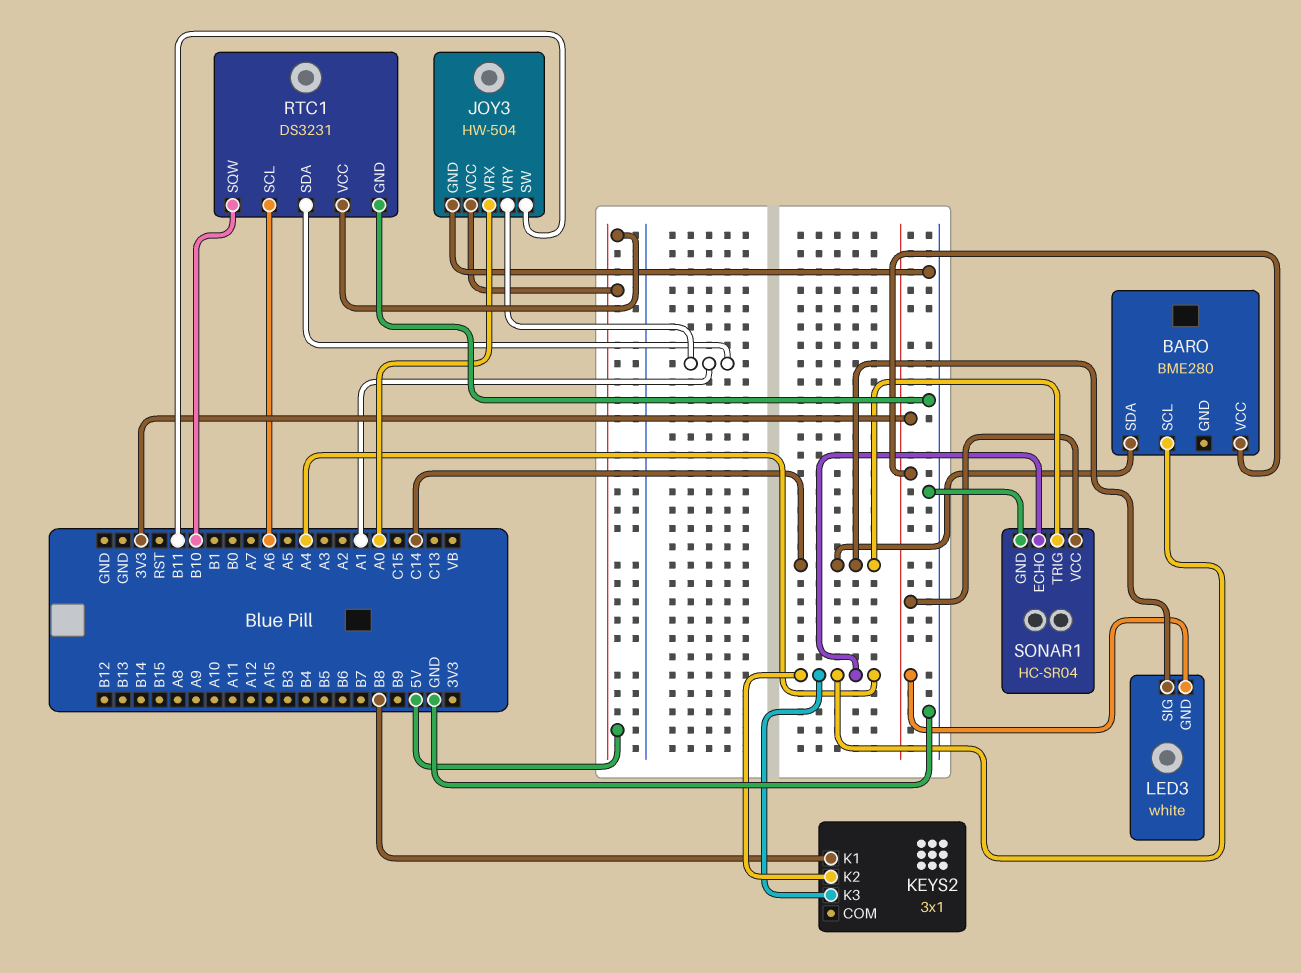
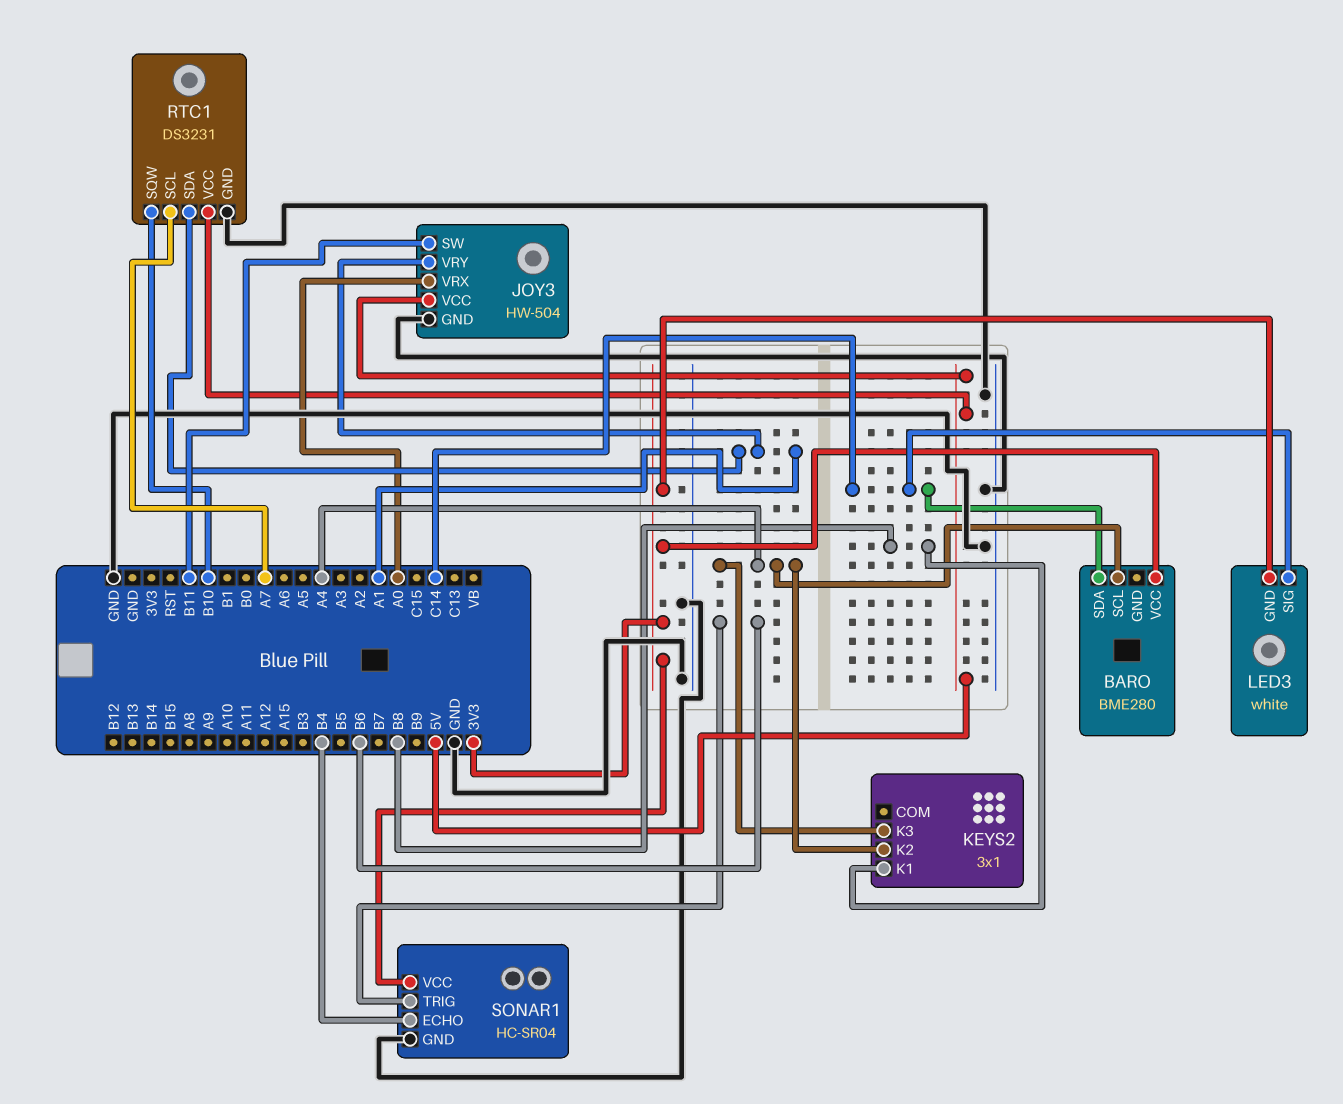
RTC1 pin SCL: A6 -> A7
SONAR1 pin ECHO: A4 -> B4
SONAR1 pin TRIG: C14 -> B6

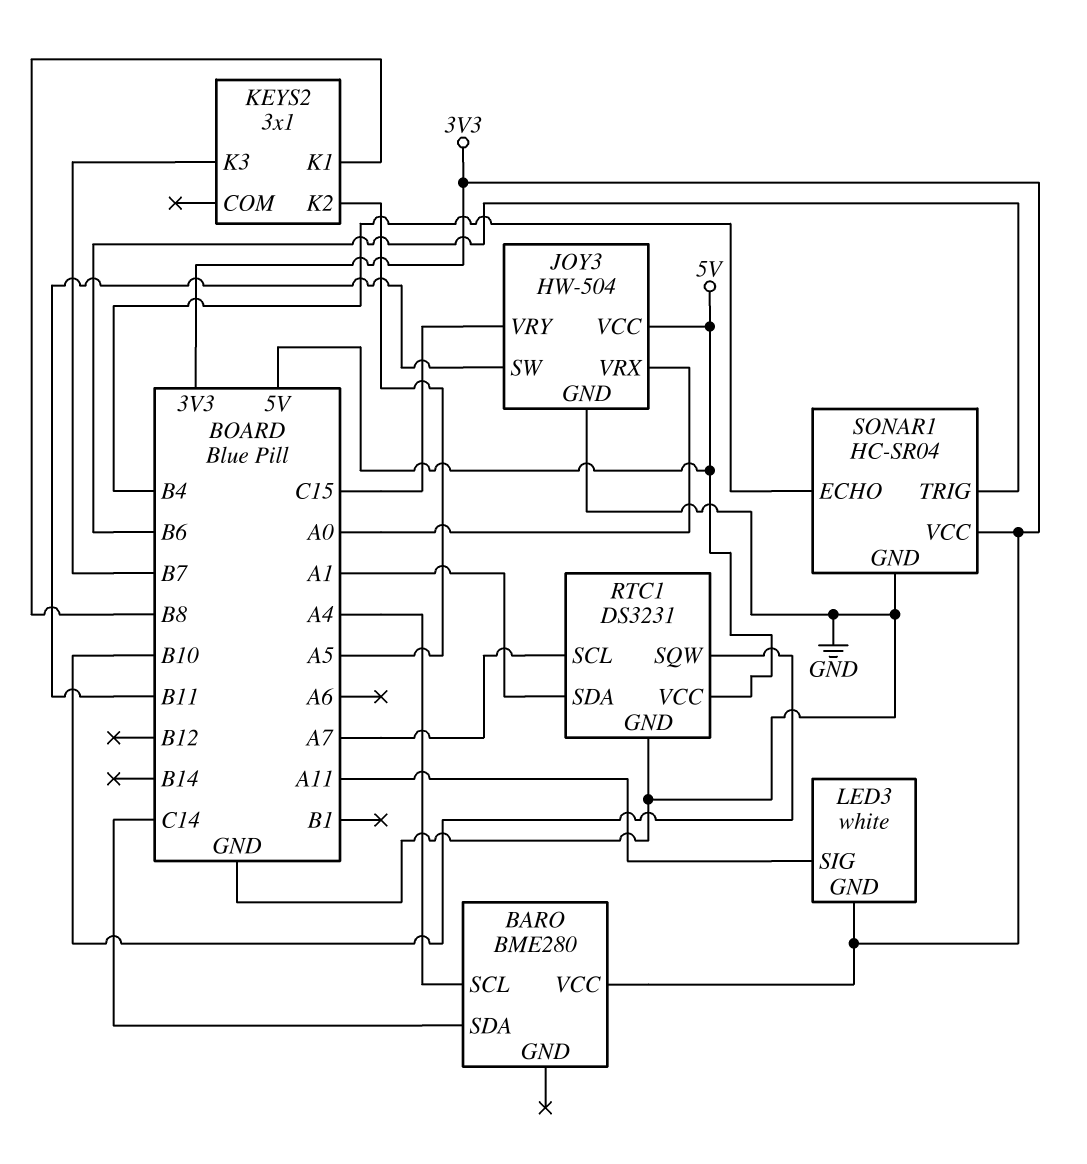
JOY3 pin VRY: A1 -> C15
KEYS2 pin K2: A4 -> A5
KEYS2 pin K3: A4 -> B7
LED3 pin SIG: C14 -> A11

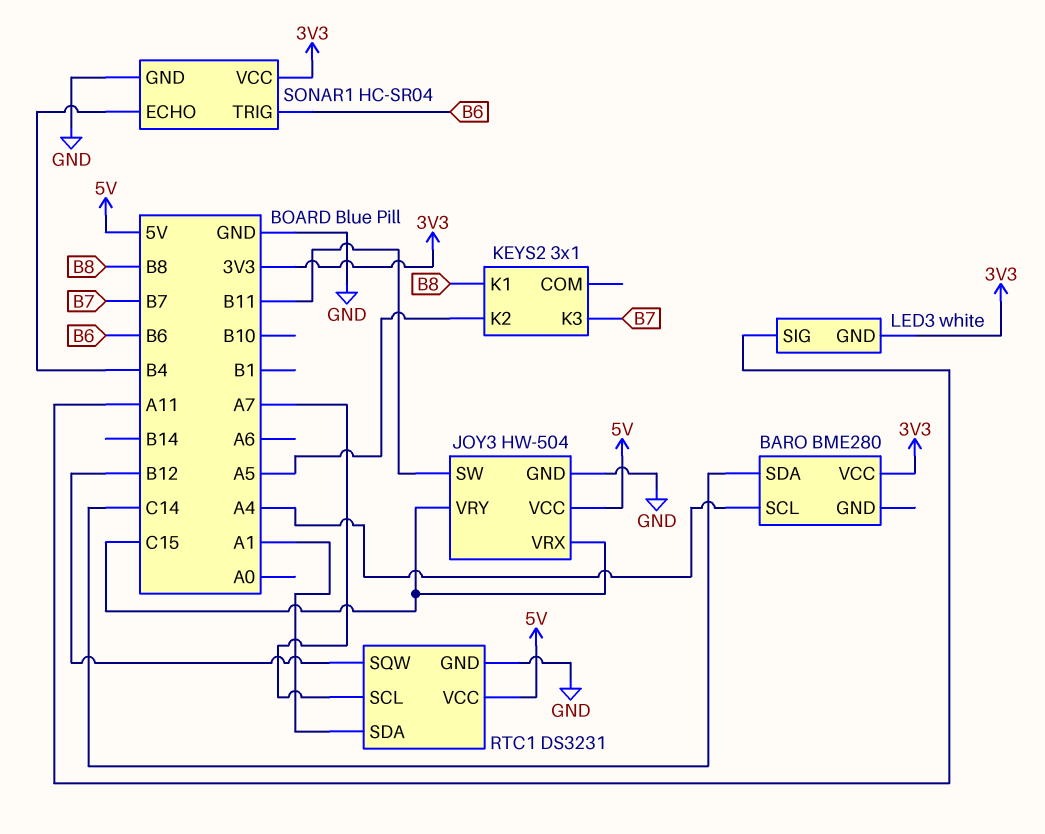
JOY3 pin VRX: A0 -> C15
RTC1 pin SQW: B10 -> B12

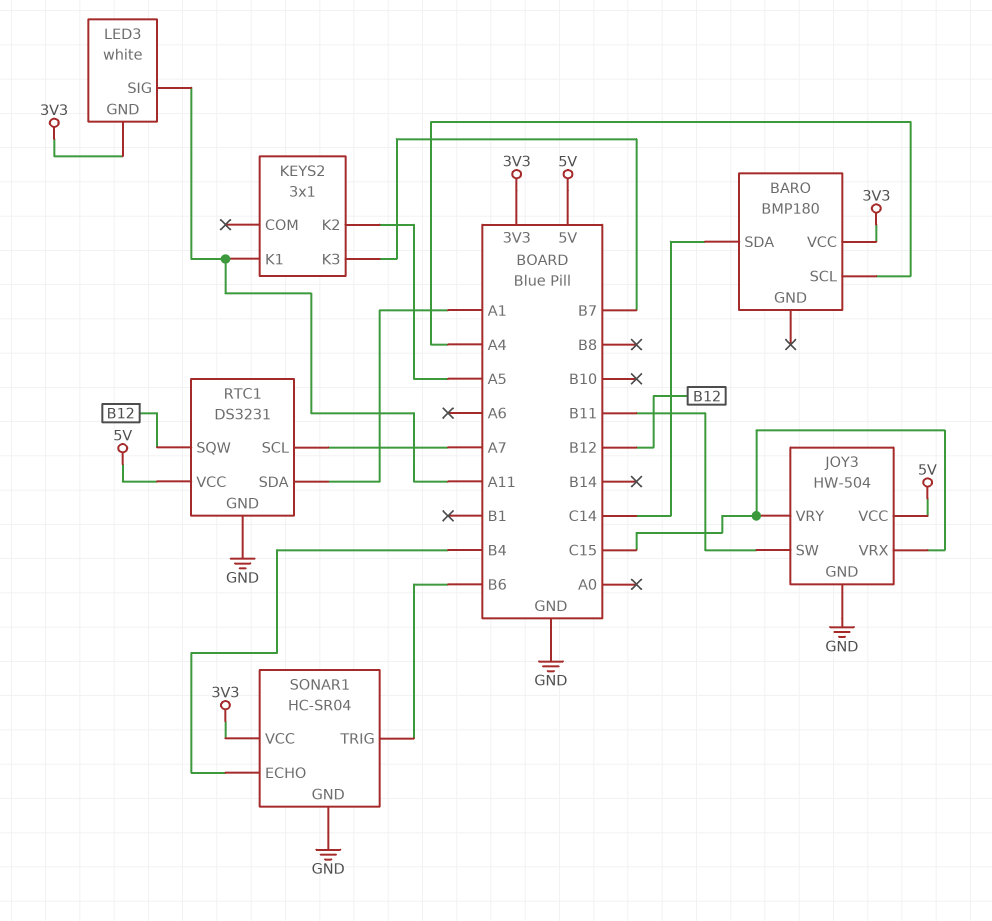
BARO: BME280 -> BMP180
KEYS2 pin K1: B8 -> A11

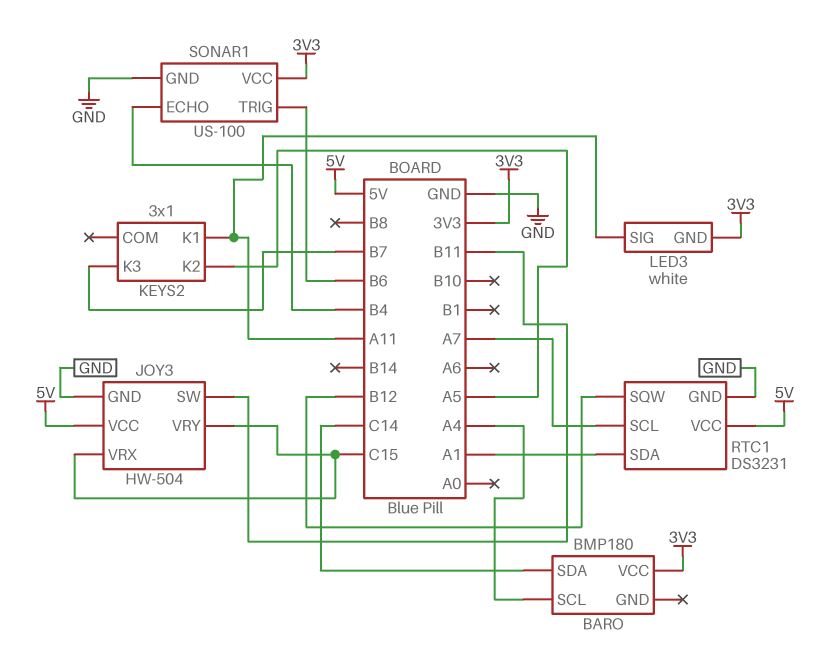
SONAR1: HC-SR04 -> US-100

